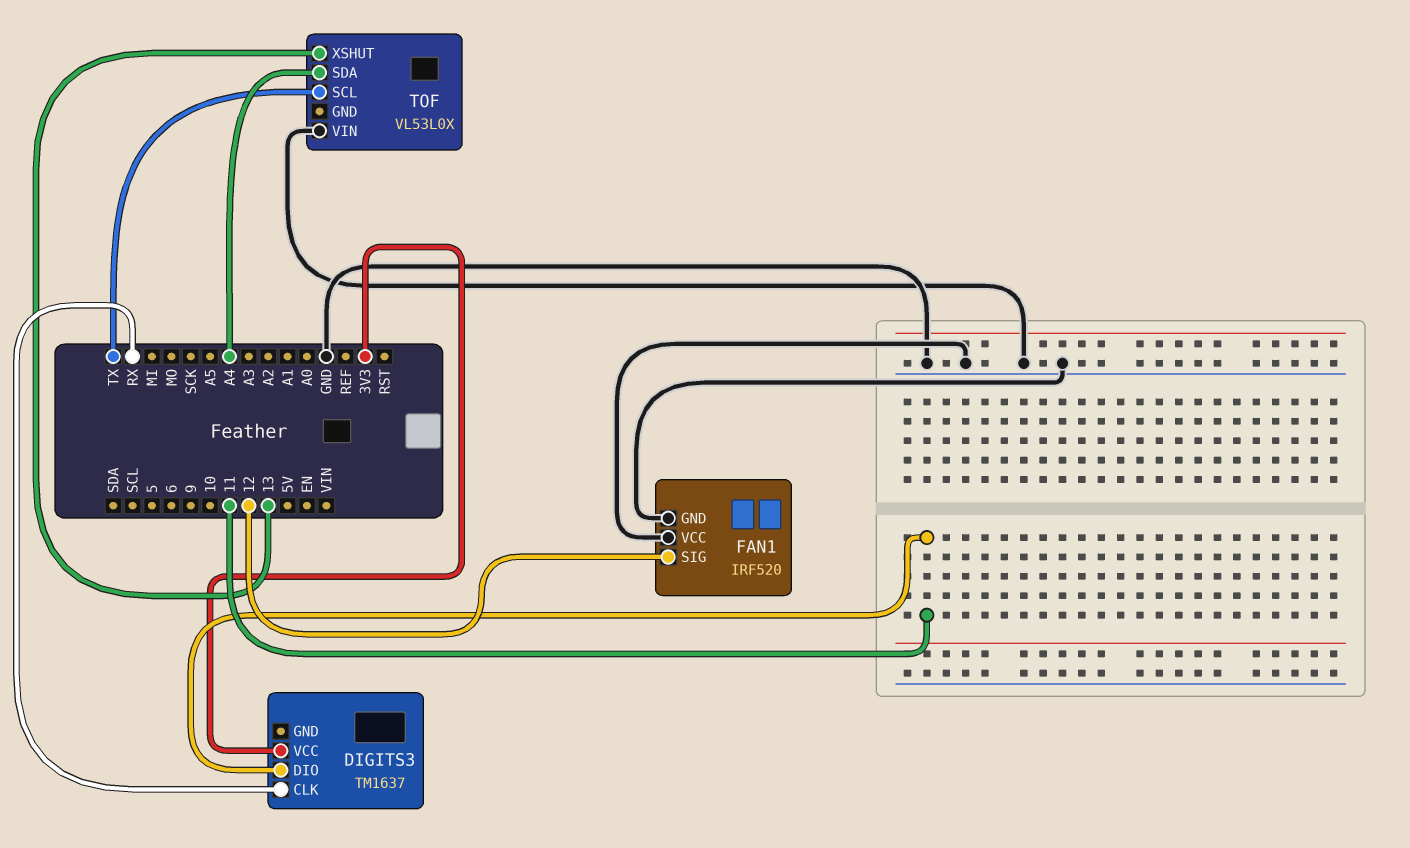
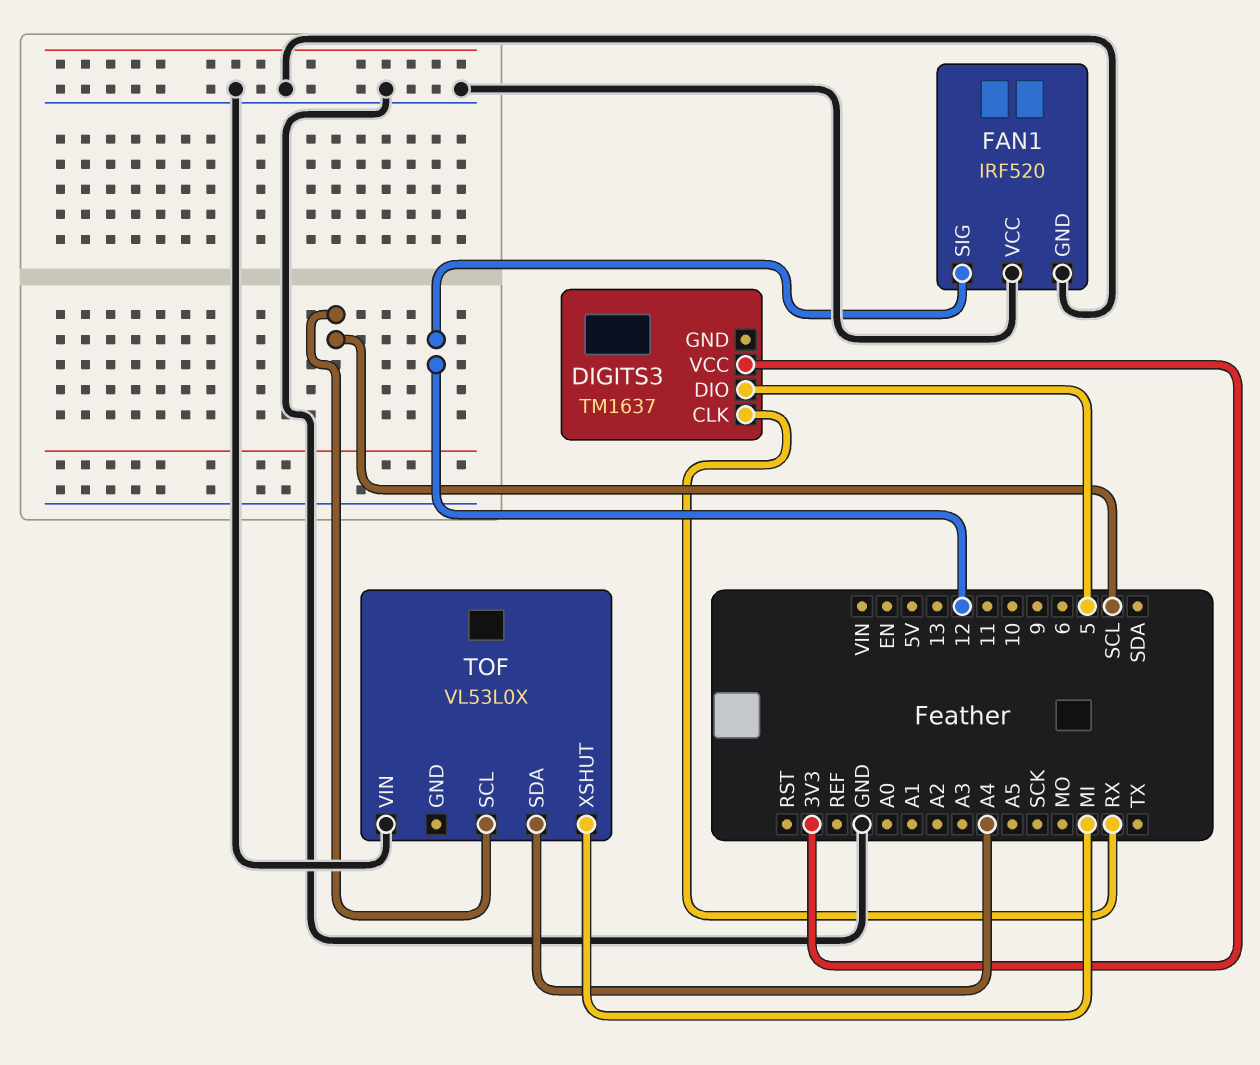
DIGITS3 pin DIO: 11 -> 5
TOF pin SCL: TX -> SCL
TOF pin XSHUT: 13 -> MI

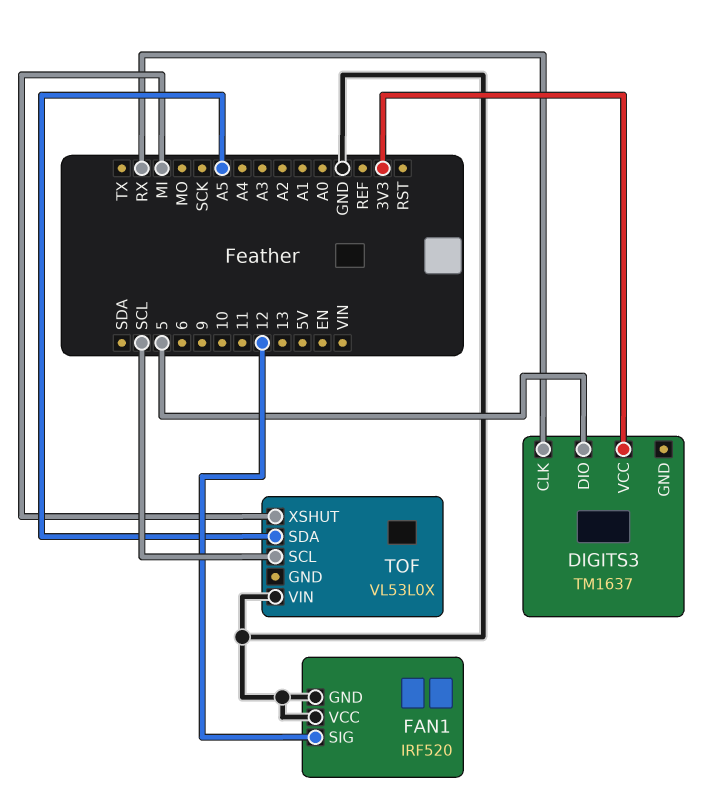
TOF pin SDA: A4 -> A5

